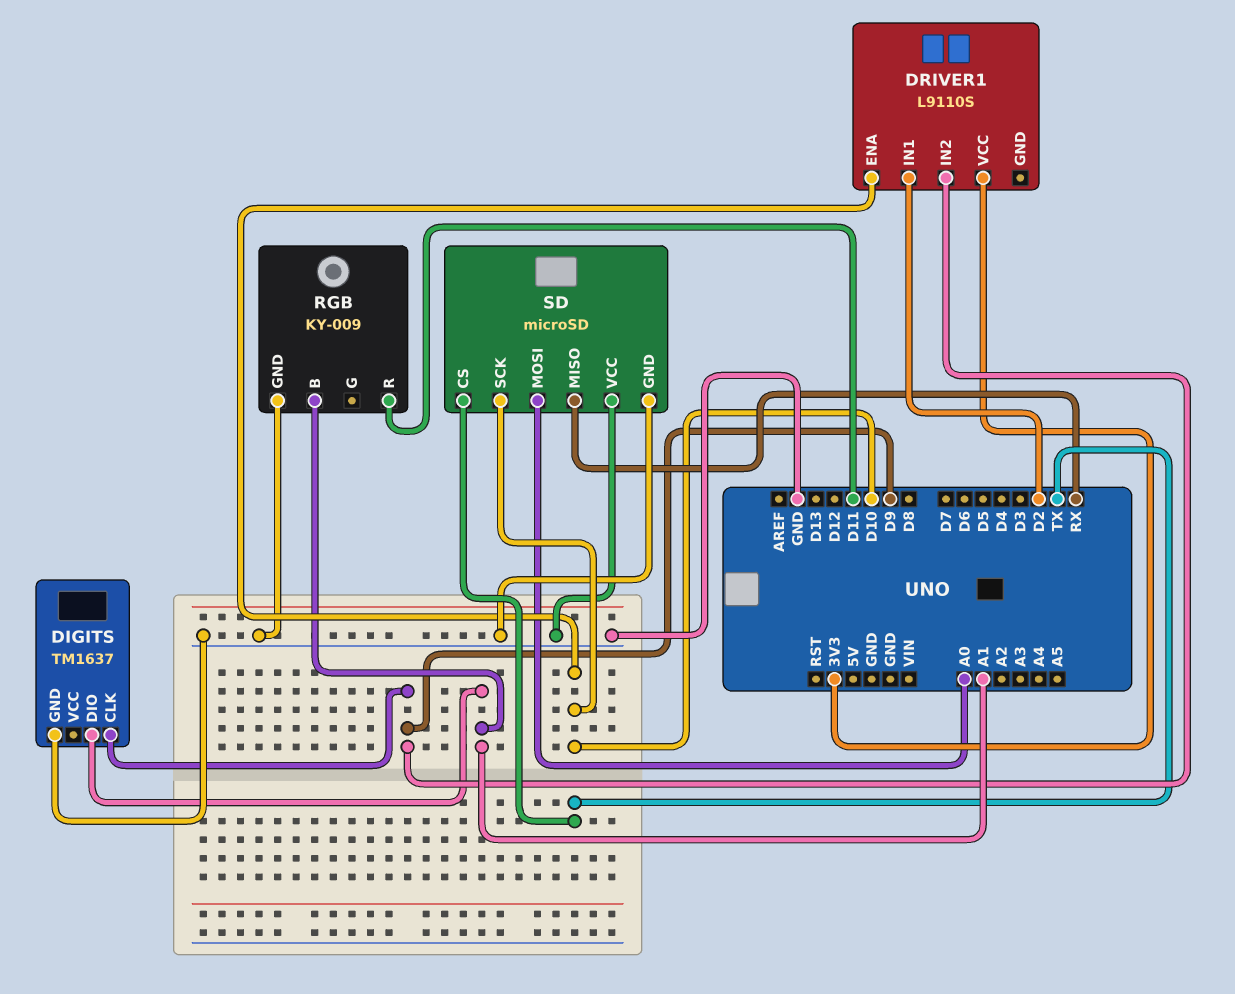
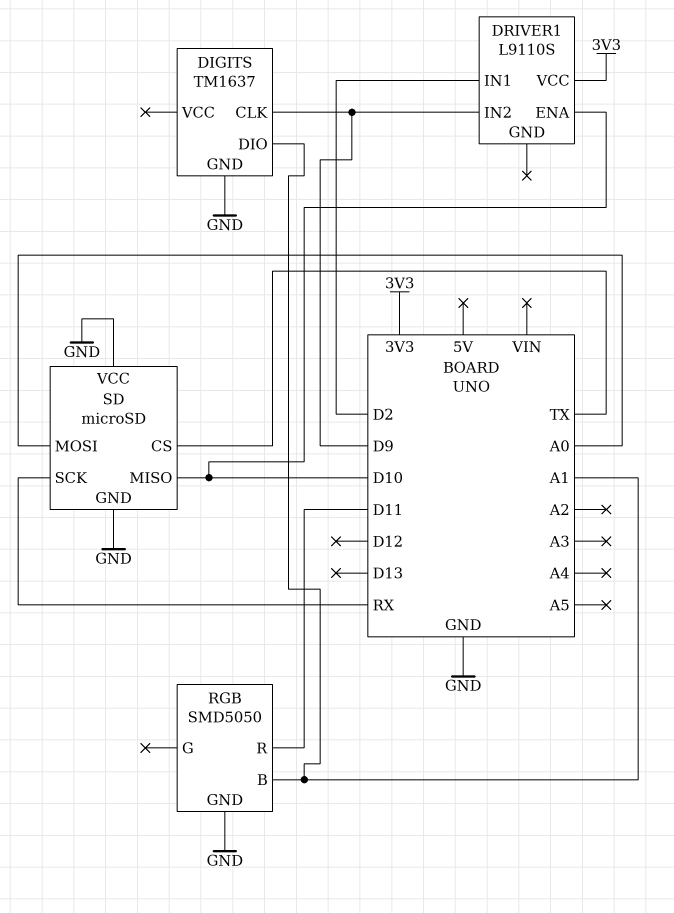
RGB: KY-009 -> SMD5050
SD pin MISO: RX -> D10
SD pin SCK: D10 -> RX

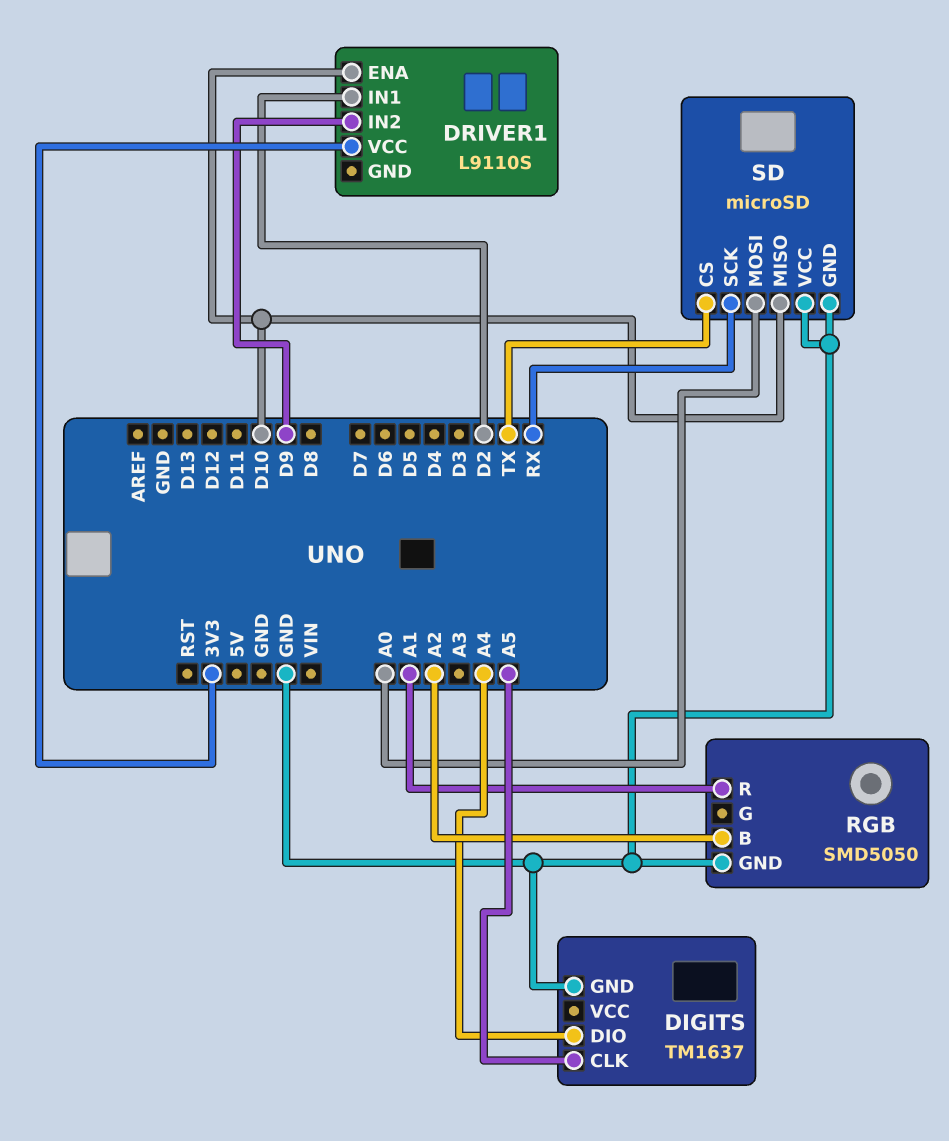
DIGITS pin CLK: D9 -> A5
DIGITS pin DIO: A1 -> A4
RGB pin B: A1 -> A2
RGB pin R: D11 -> A1

